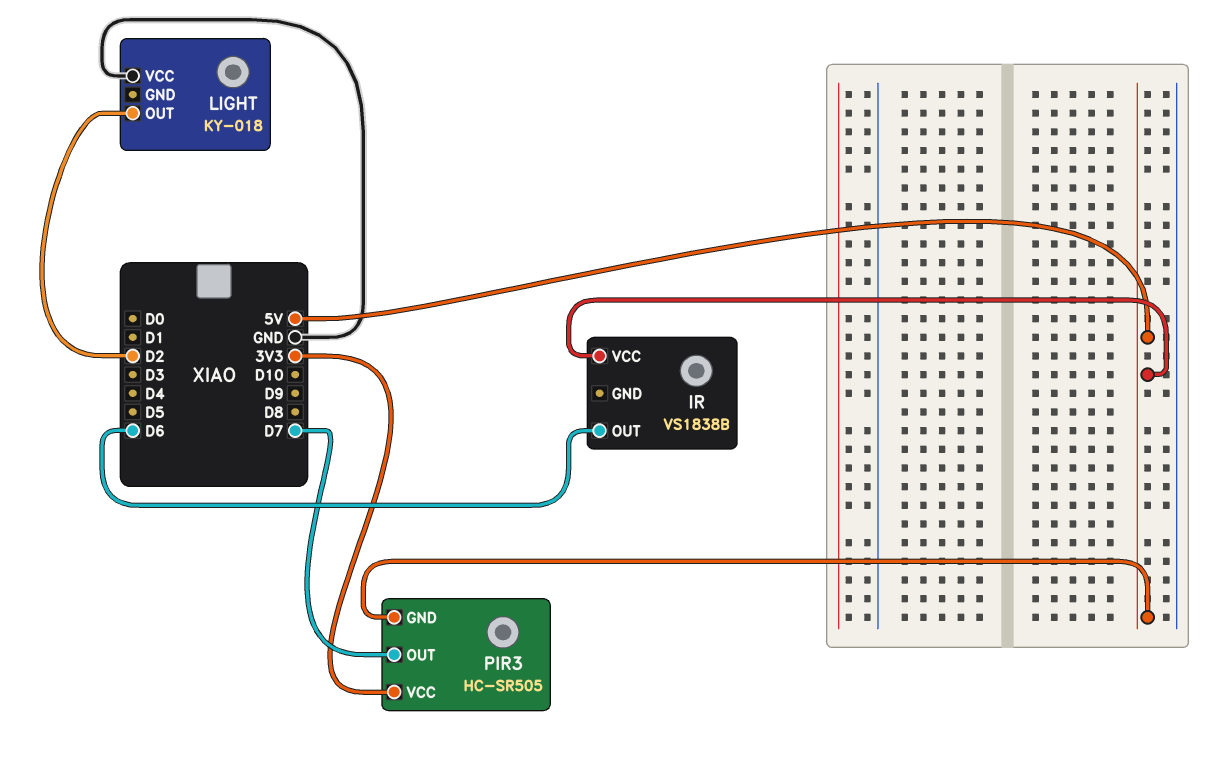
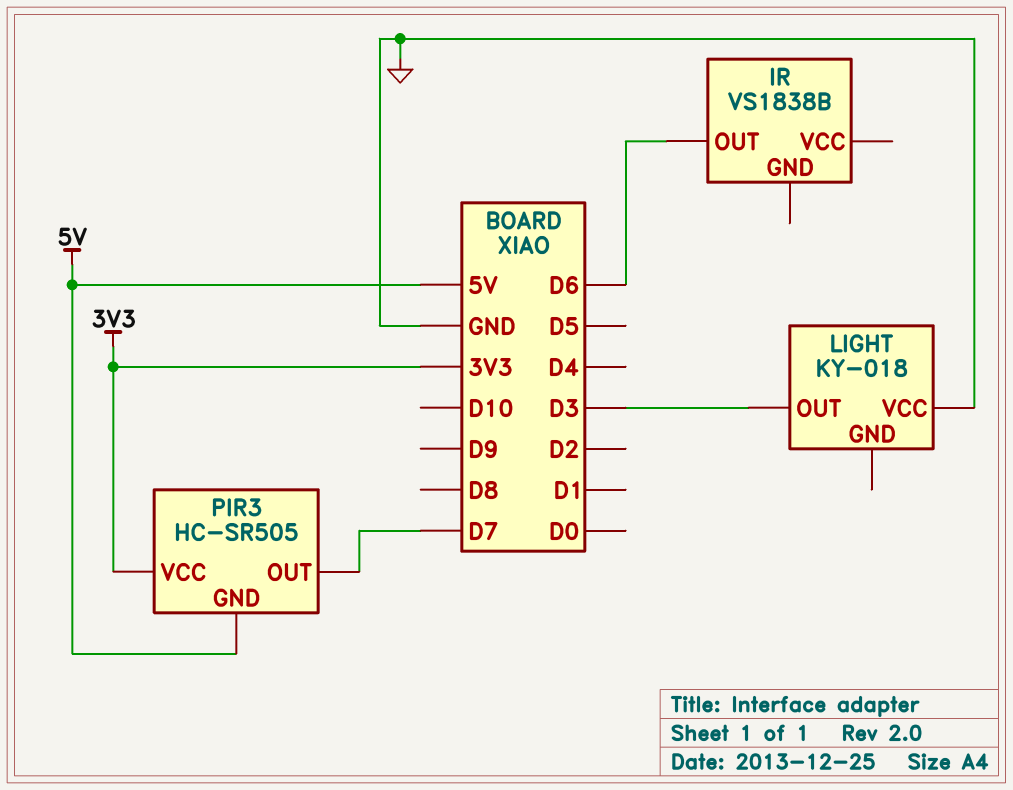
IR pin VCC: 5V -> none
LIGHT pin OUT: D2 -> D3

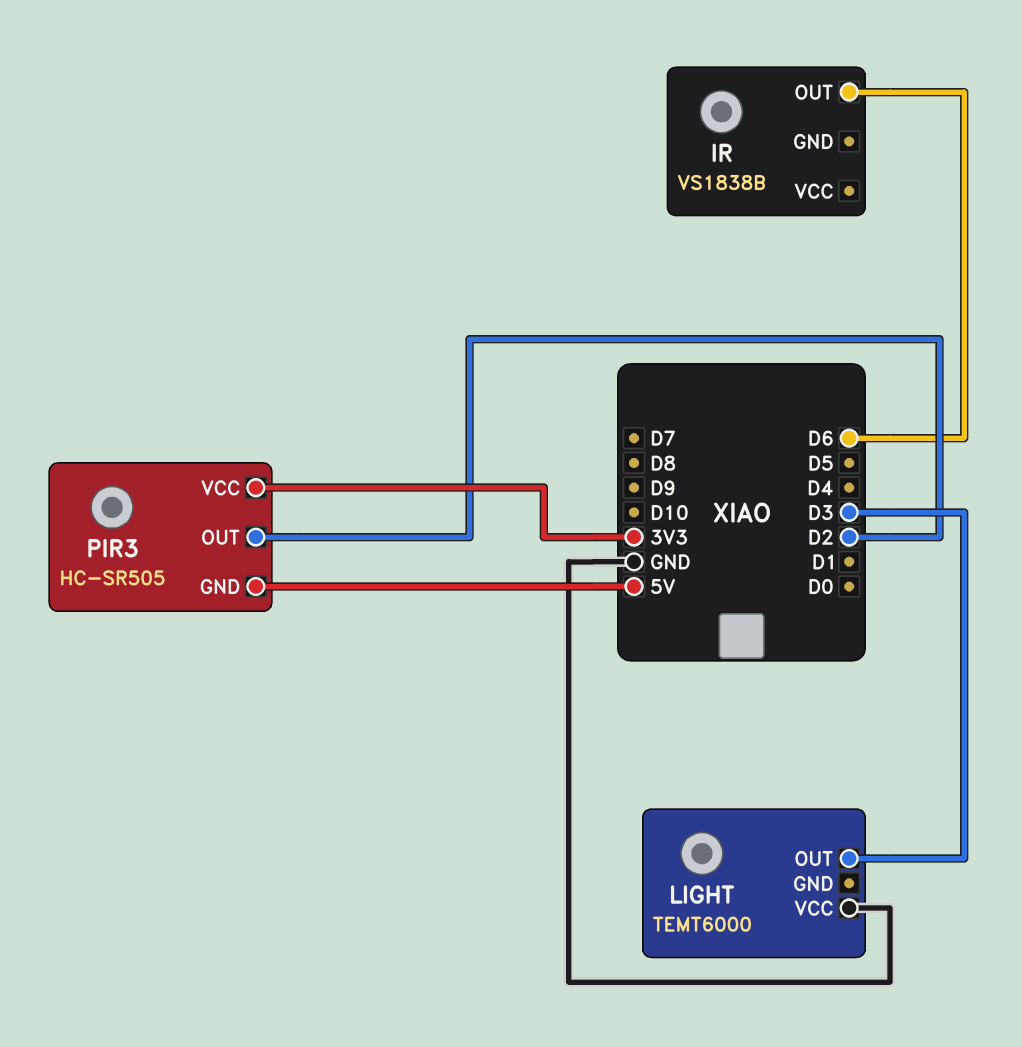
LIGHT: KY-018 -> TEMT6000
PIR3 pin OUT: D7 -> D2

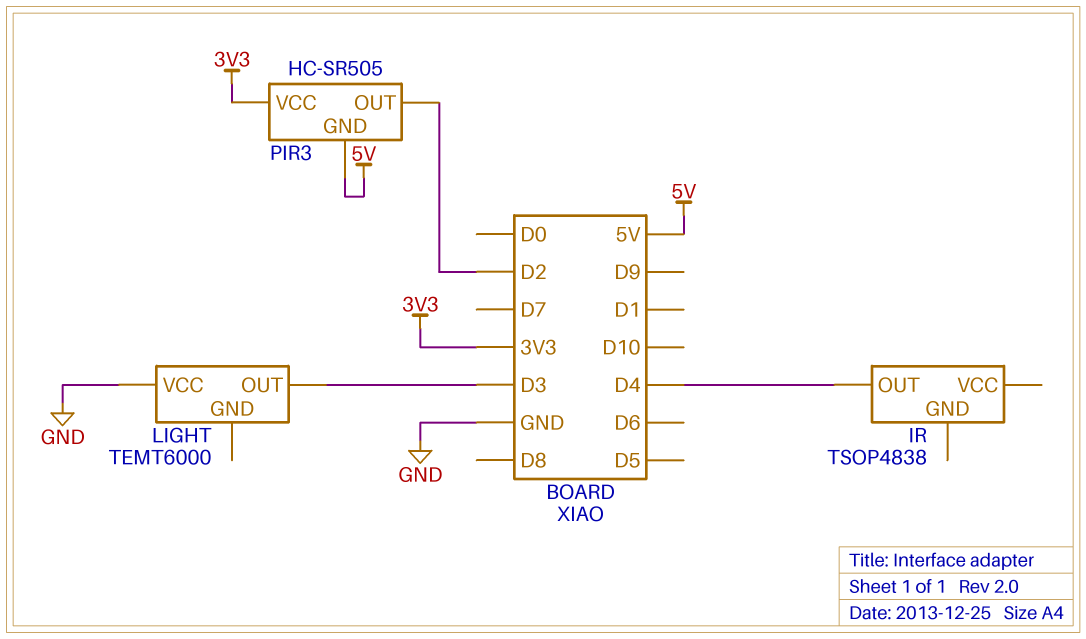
IR: VS1838B -> TSOP4838
IR pin OUT: D6 -> D4

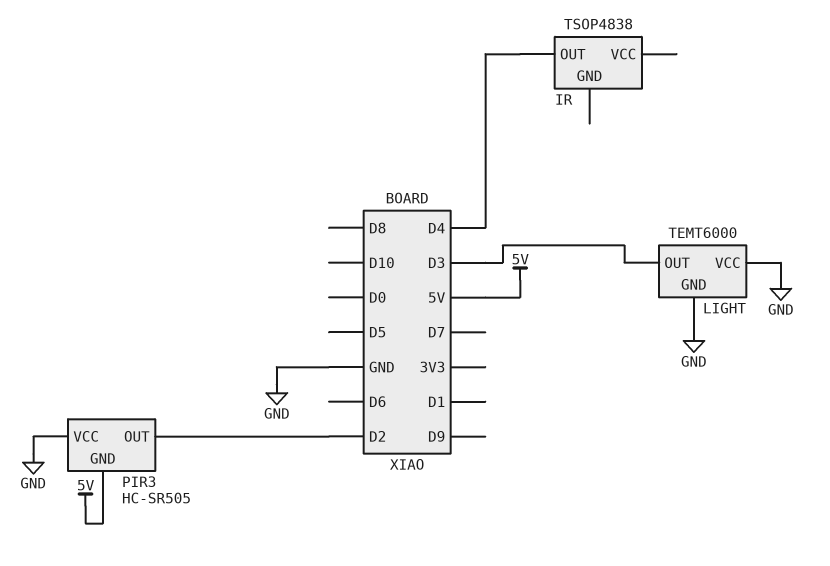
LIGHT pin GND: none -> GND
PIR3 pin VCC: 3V3 -> GND

